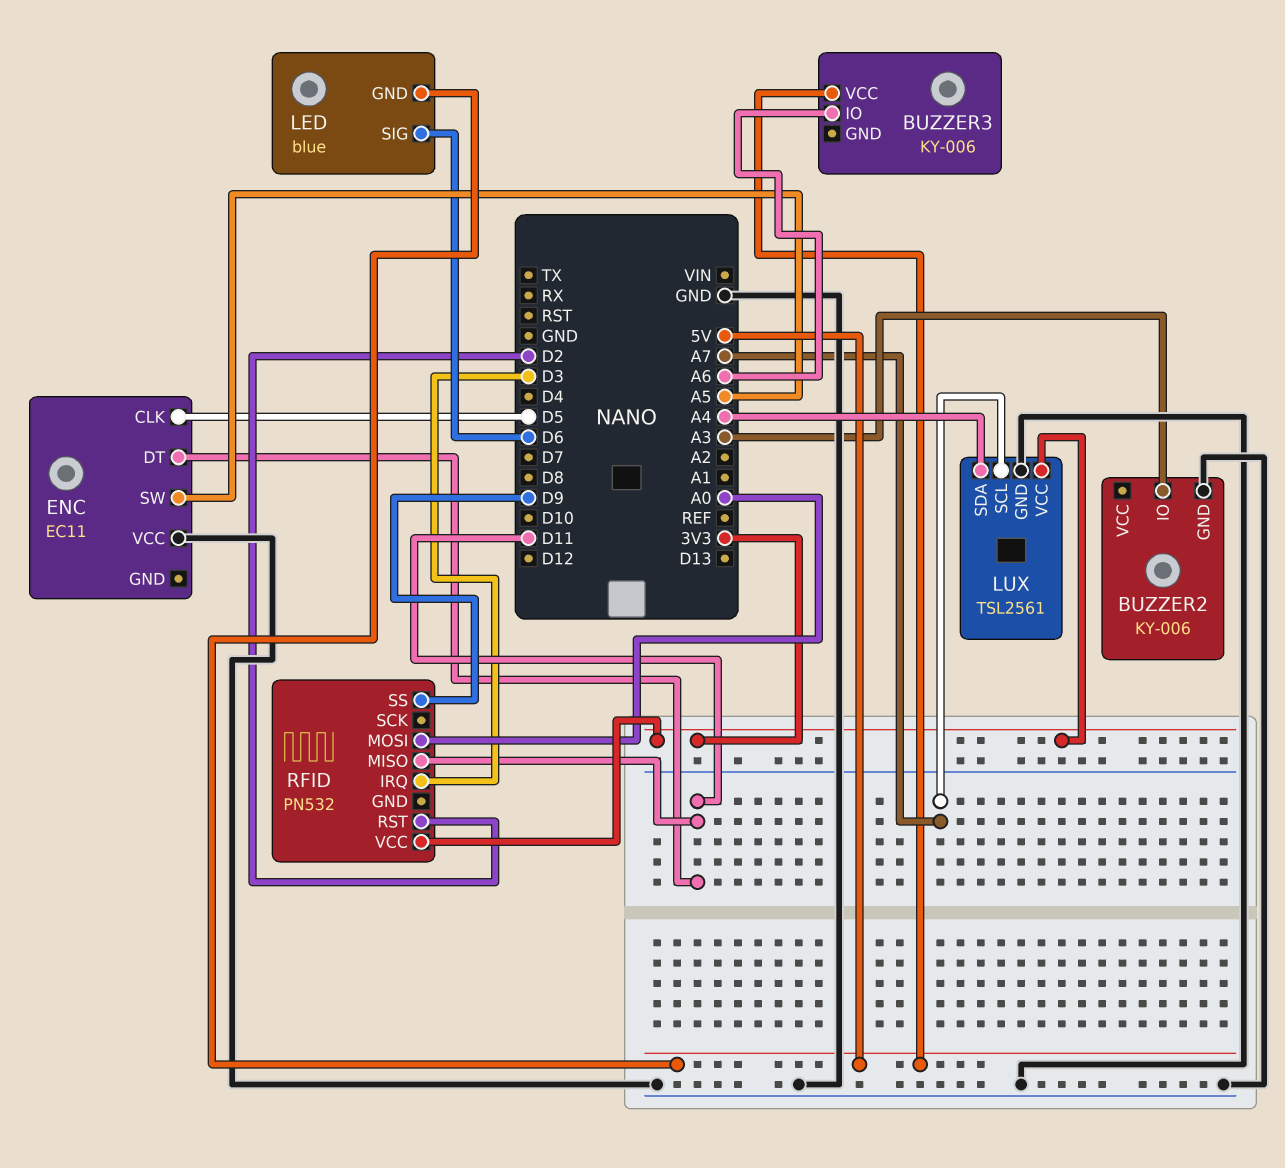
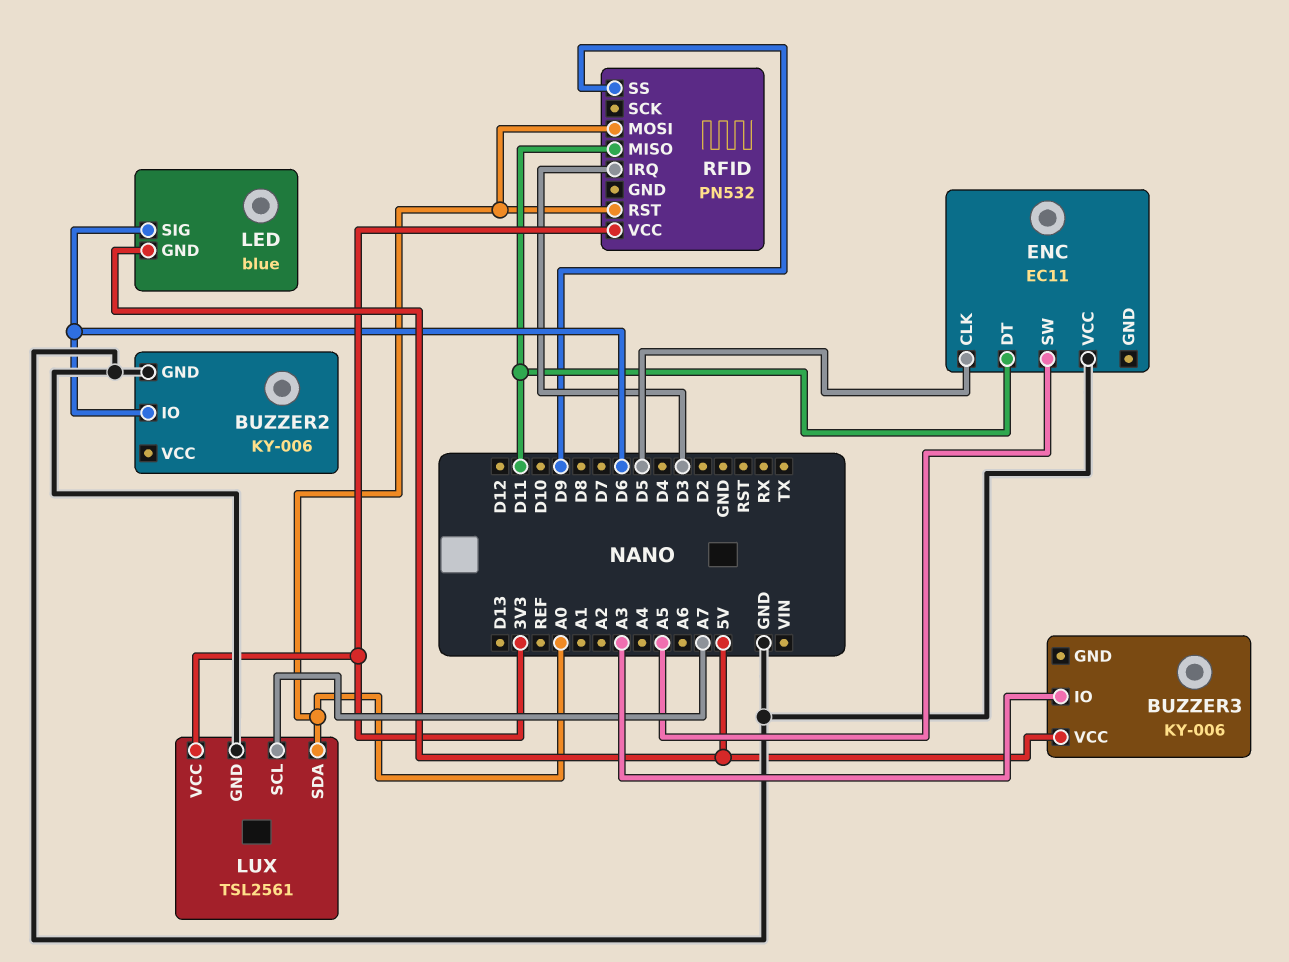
BUZZER2 pin IO: A3 -> D6
BUZZER3 pin IO: A6 -> A3
LUX pin SDA: A4 -> A0
RFID pin RST: D2 -> A0

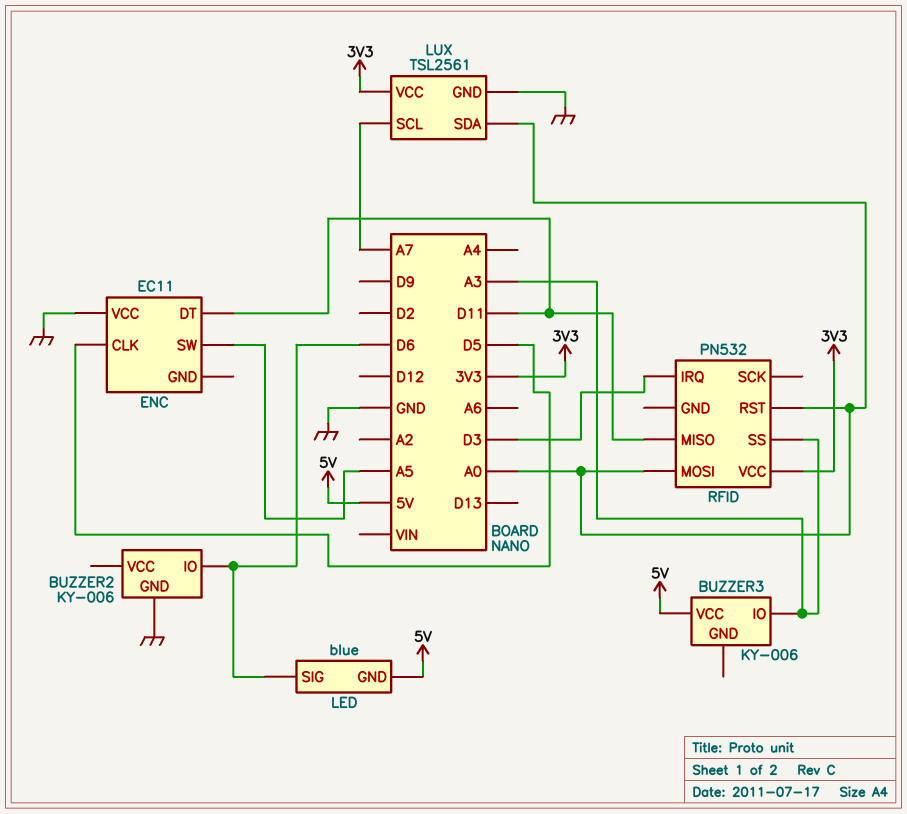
RFID pin SS: D9 -> A3

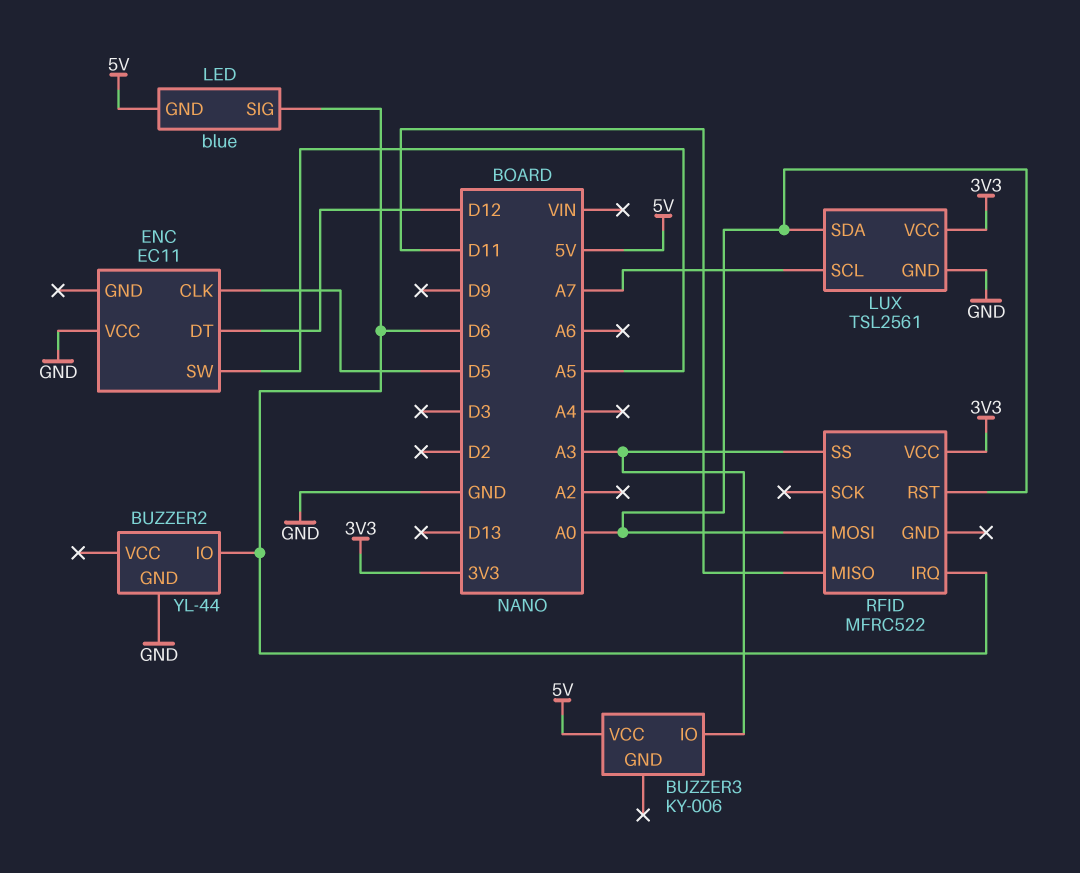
BUZZER2: KY-006 -> YL-44
ENC pin DT: D11 -> D12
RFID: PN532 -> MFRC522
RFID pin IRQ: D3 -> D6

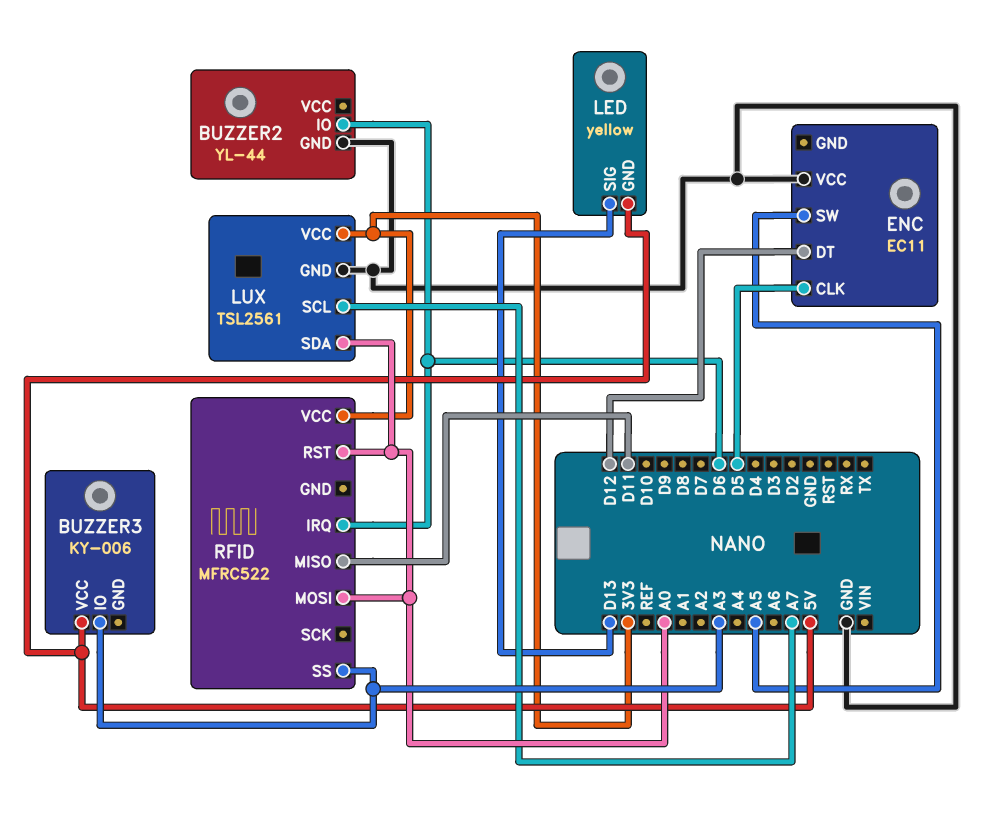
LED: blue -> yellow
LED pin SIG: D6 -> D13

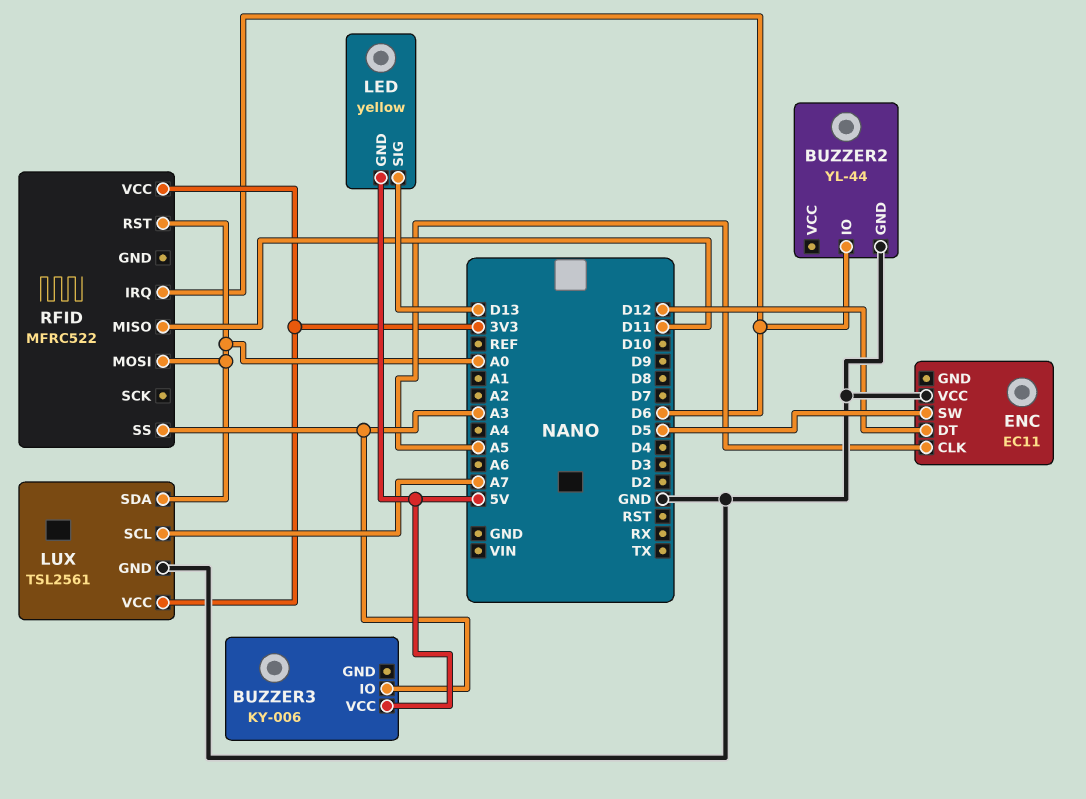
ENC pin CLK: D5 -> A5
ENC pin SW: A5 -> D5

